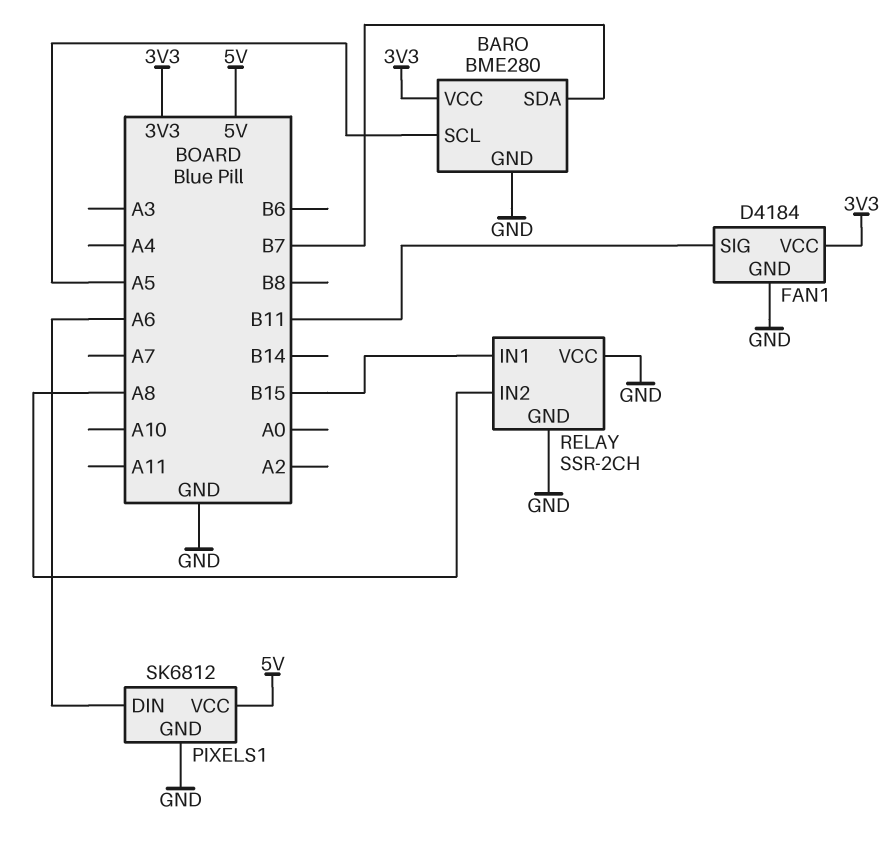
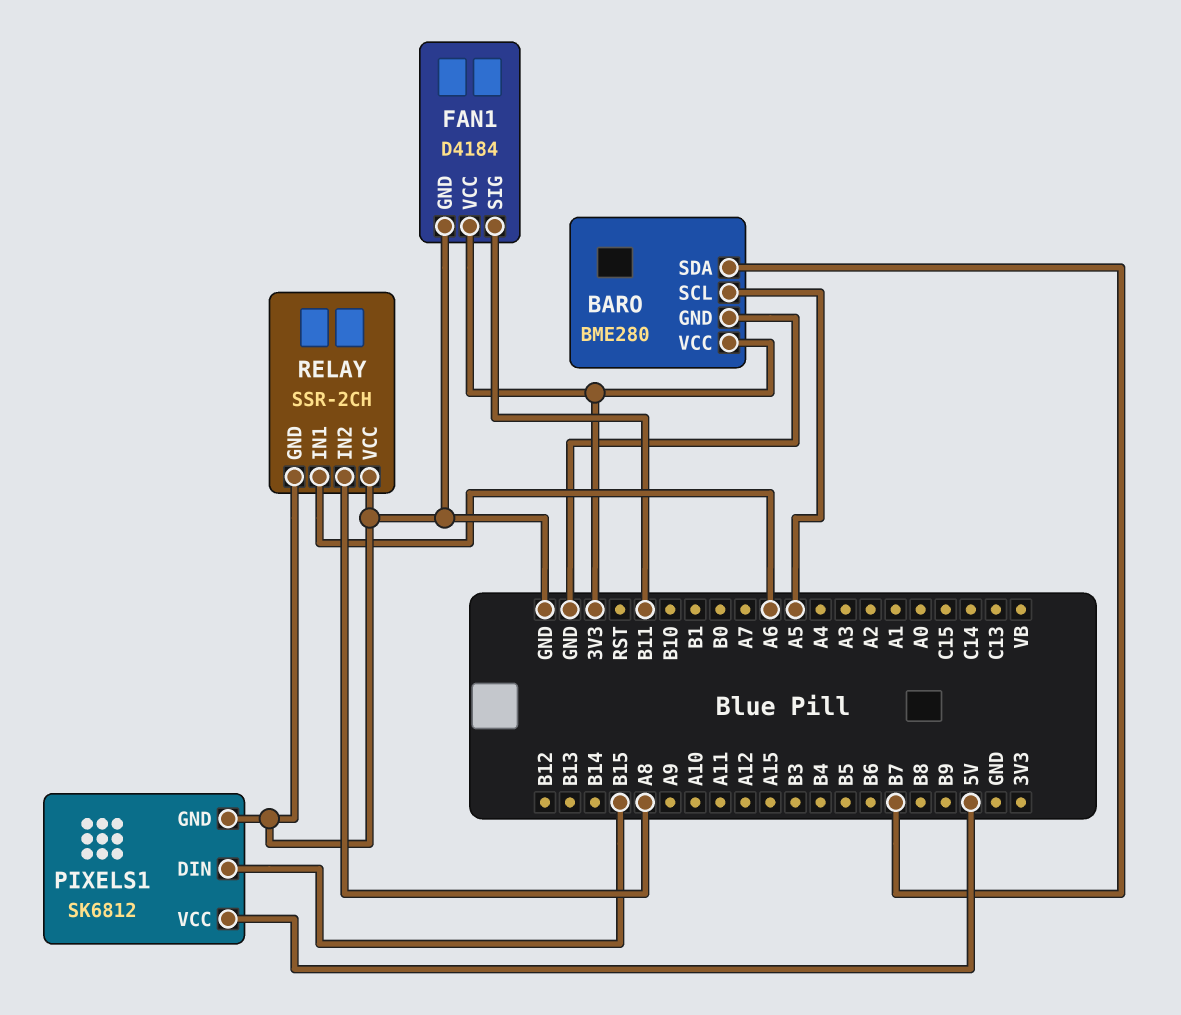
PIXELS1 pin DIN: A6 -> B15
RELAY pin IN1: B15 -> A6

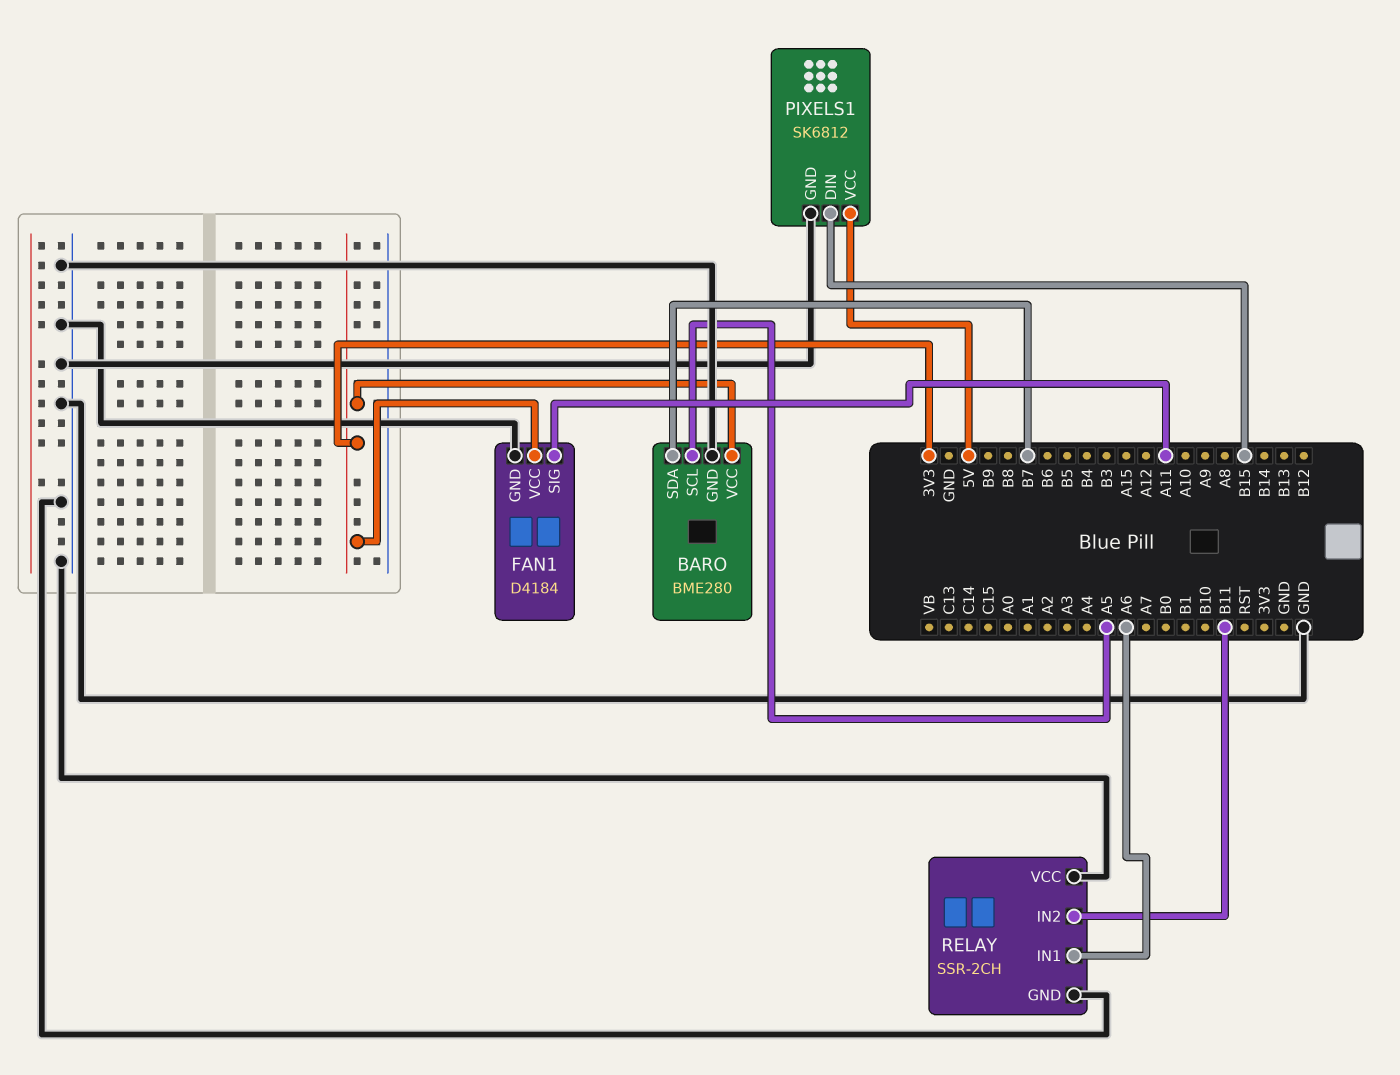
FAN1 pin SIG: B11 -> A11
RELAY pin IN2: A8 -> B11

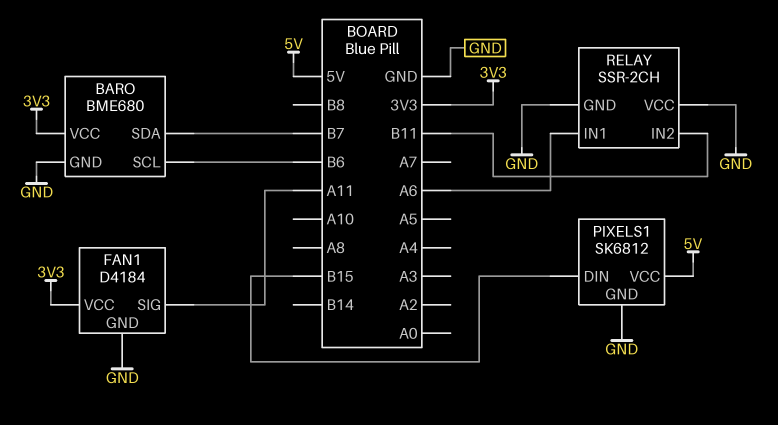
BARO: BME280 -> BME680
BARO pin SCL: A5 -> B6

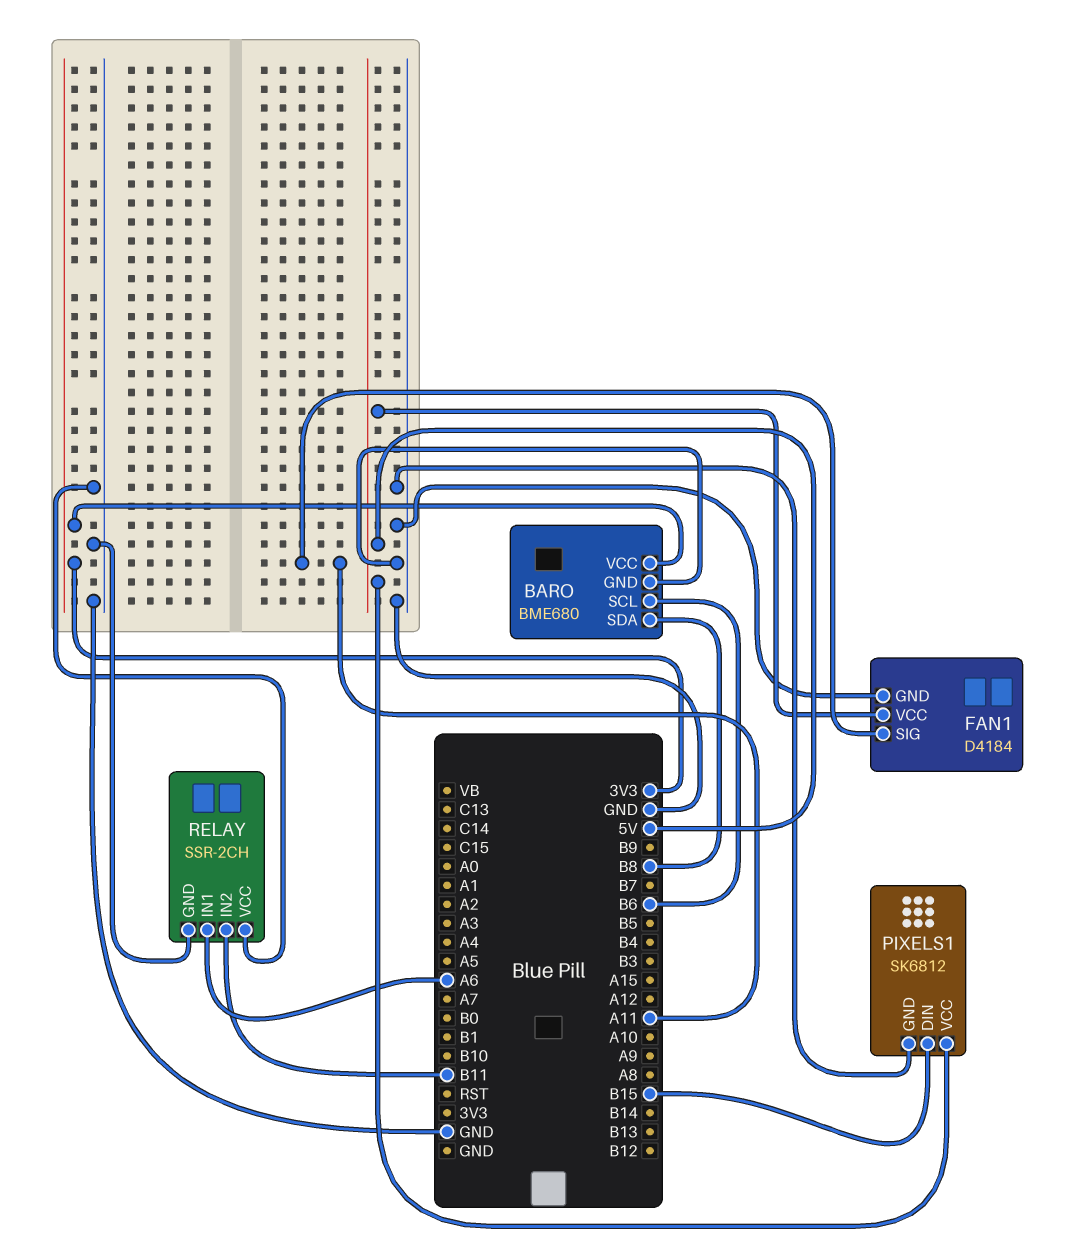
BARO pin SDA: B7 -> B8
FAN1 pin VCC: 3V3 -> 5V

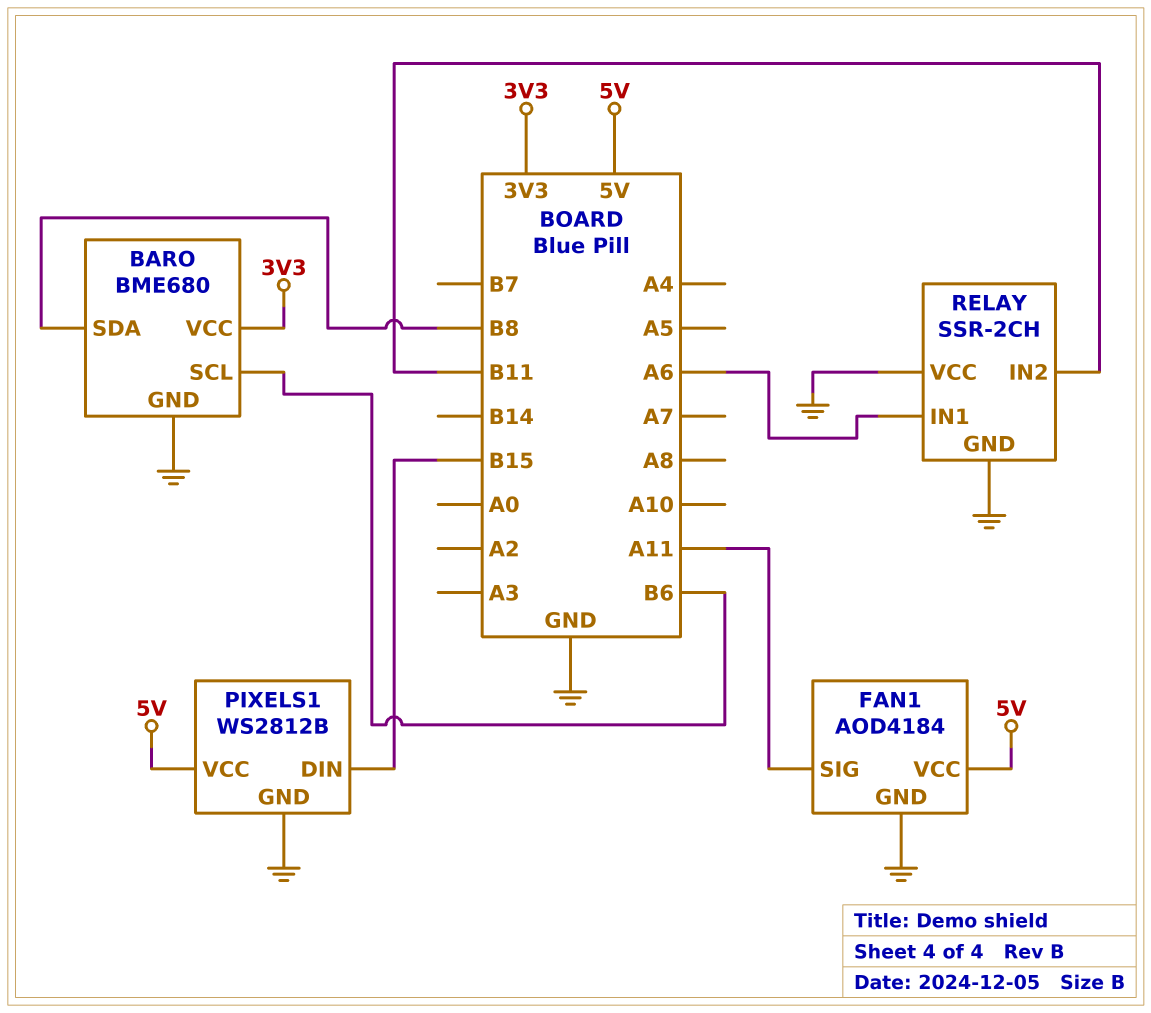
FAN1: D4184 -> AOD4184
PIXELS1: SK6812 -> WS2812B

